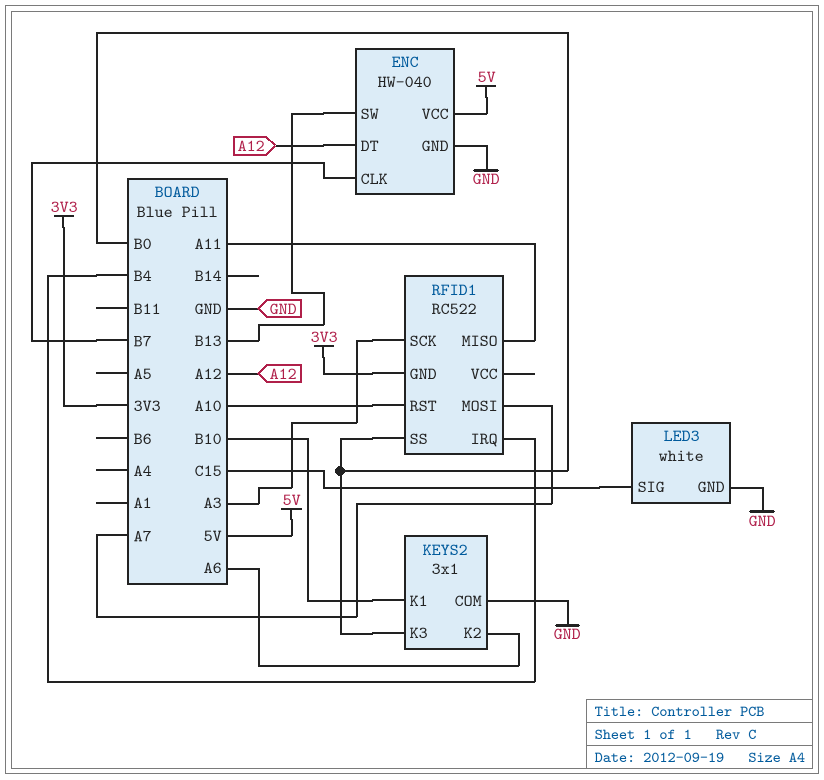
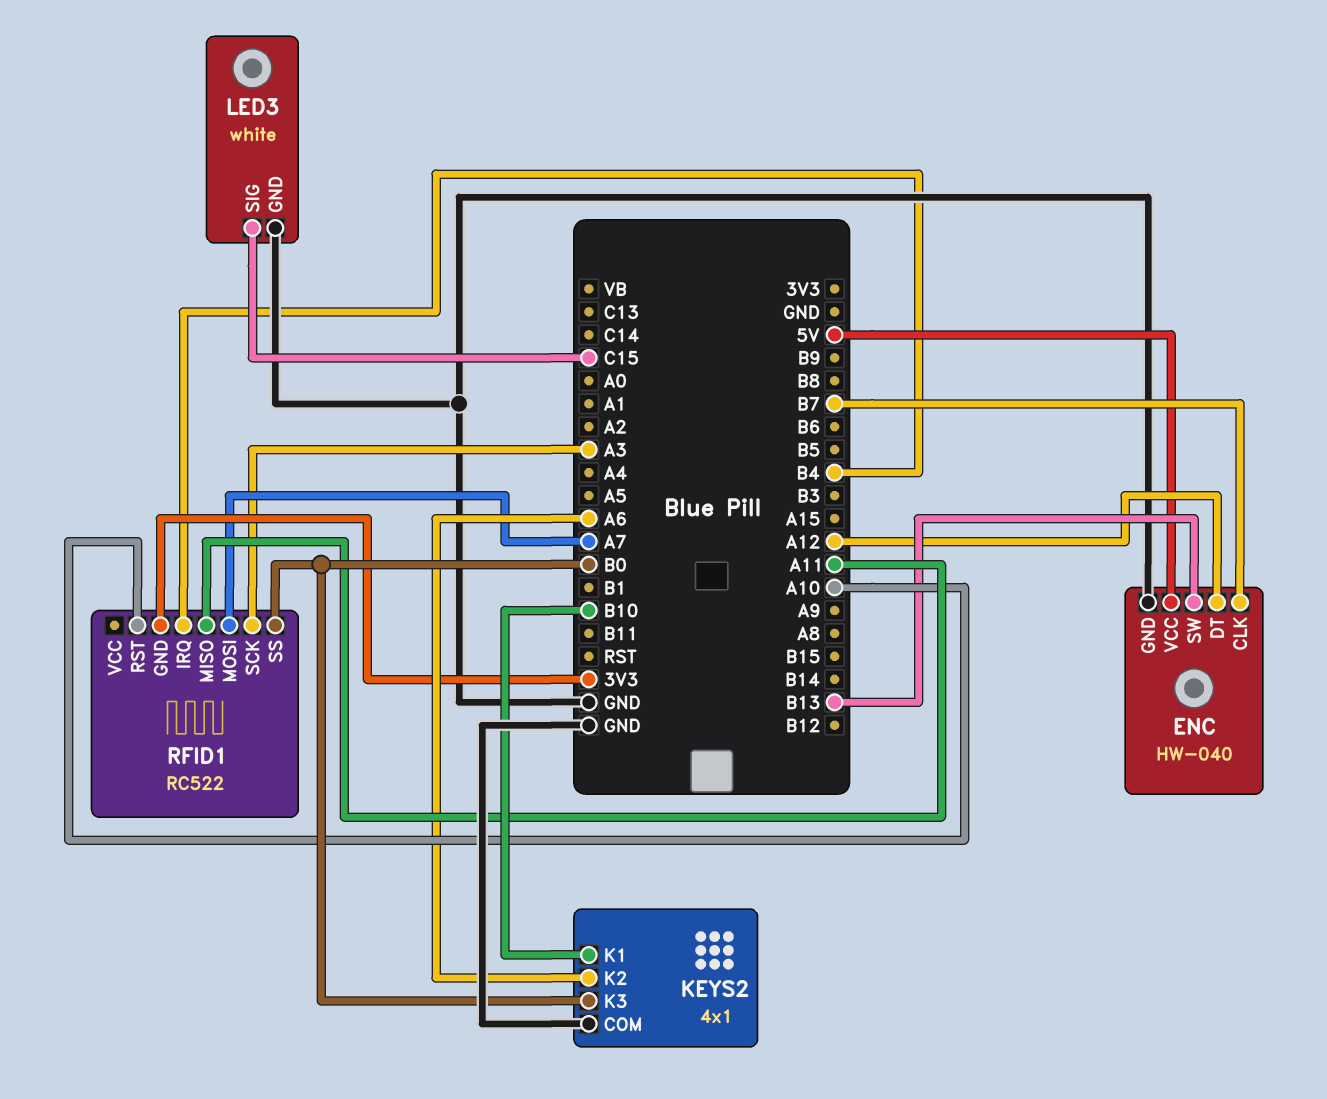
KEYS2: 3x1 -> 4x1

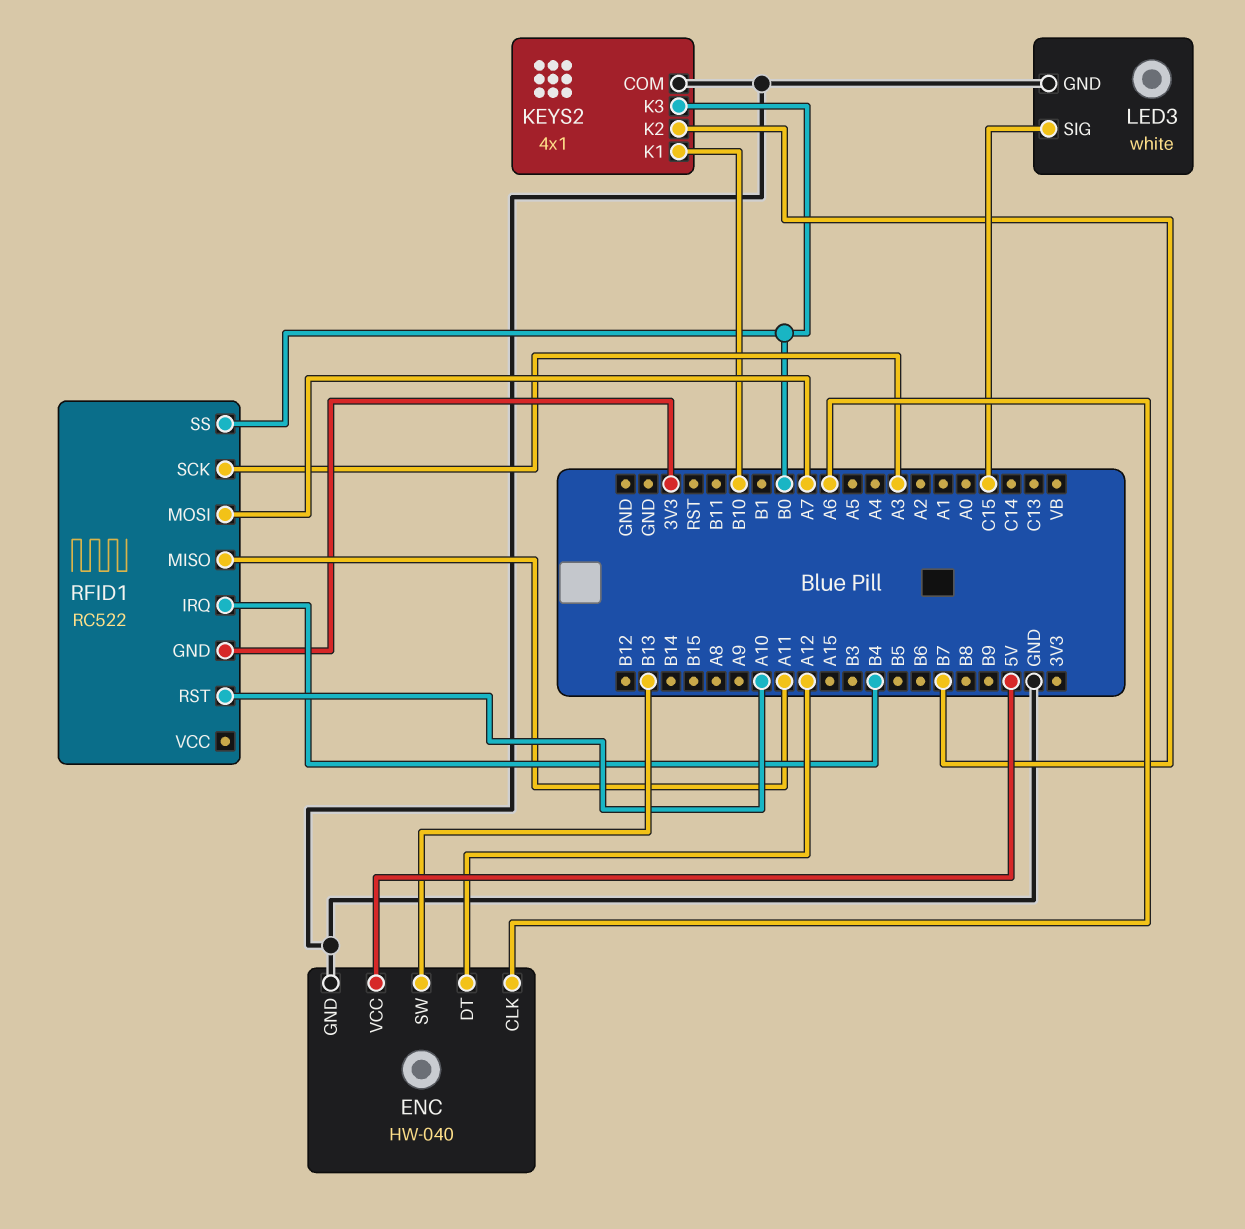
ENC pin CLK: B7 -> A6
KEYS2 pin K2: A6 -> B7

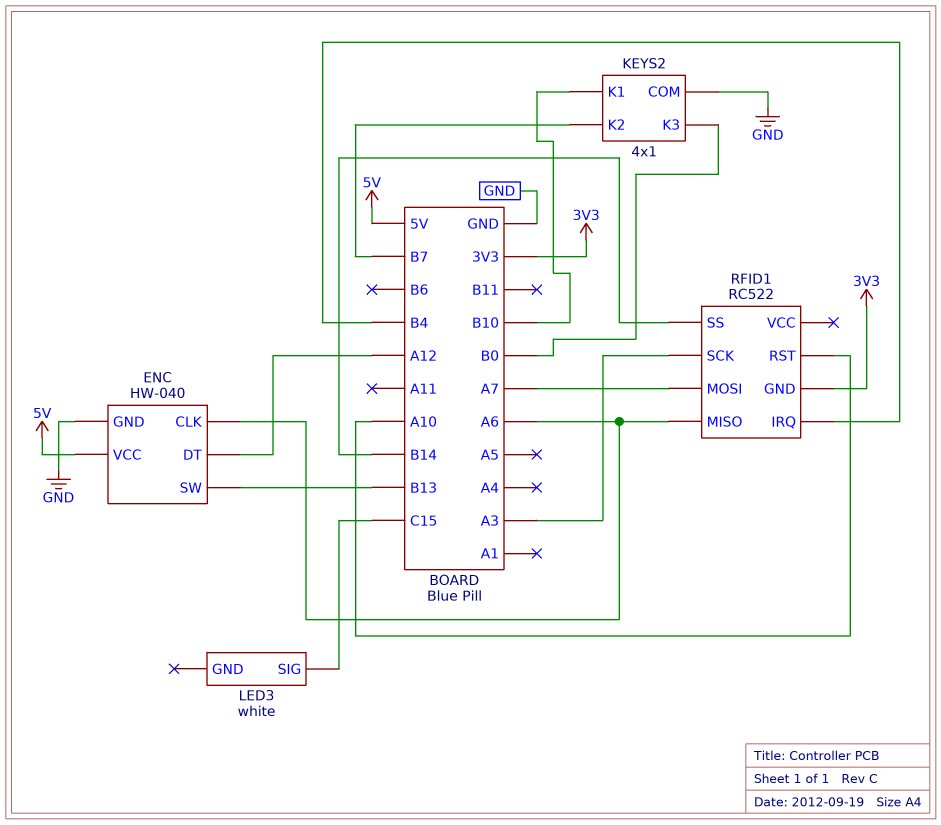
LED3 pin GND: GND -> none
RFID1 pin MISO: A11 -> A6
RFID1 pin SS: B0 -> B14

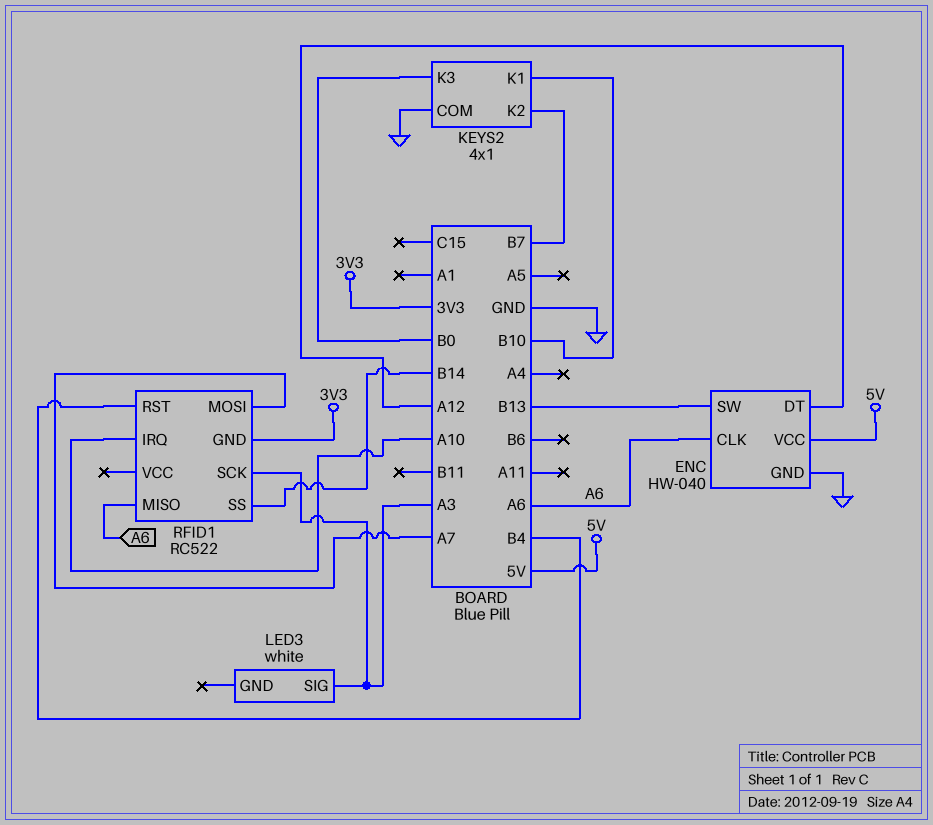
LED3 pin SIG: C15 -> A3
RFID1 pin IRQ: B4 -> A10
RFID1 pin RST: A10 -> B4

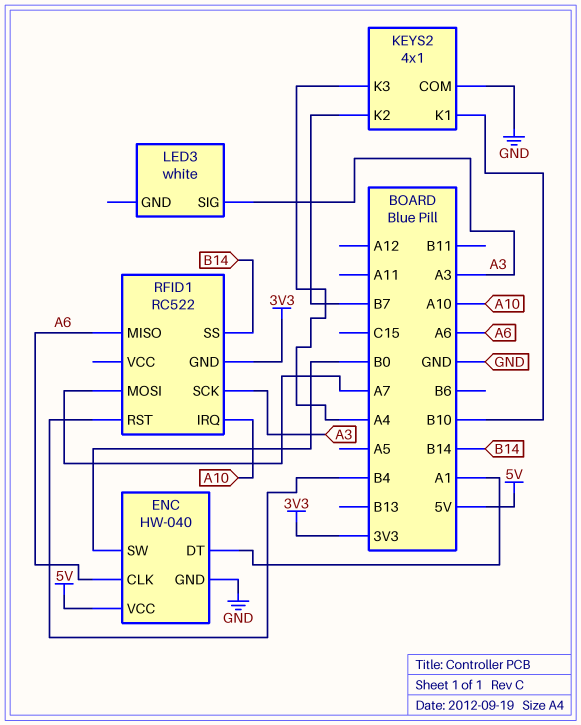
ENC pin DT: A12 -> A1
ENC pin SW: B13 -> B0
KEYS2 pin K3: B0 -> A4

